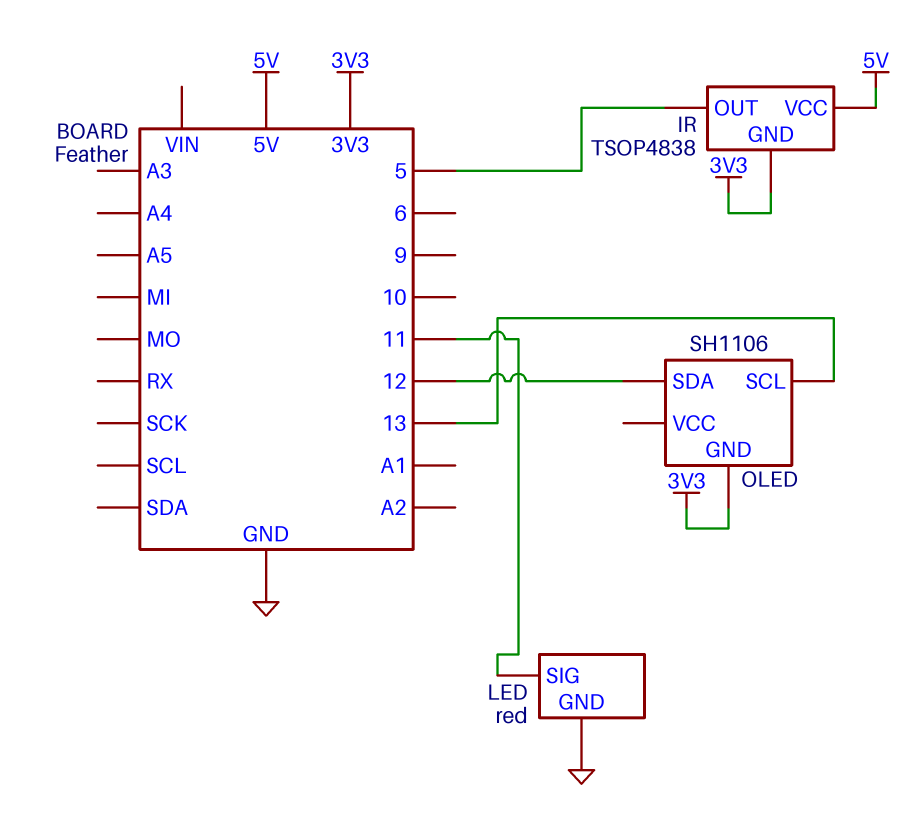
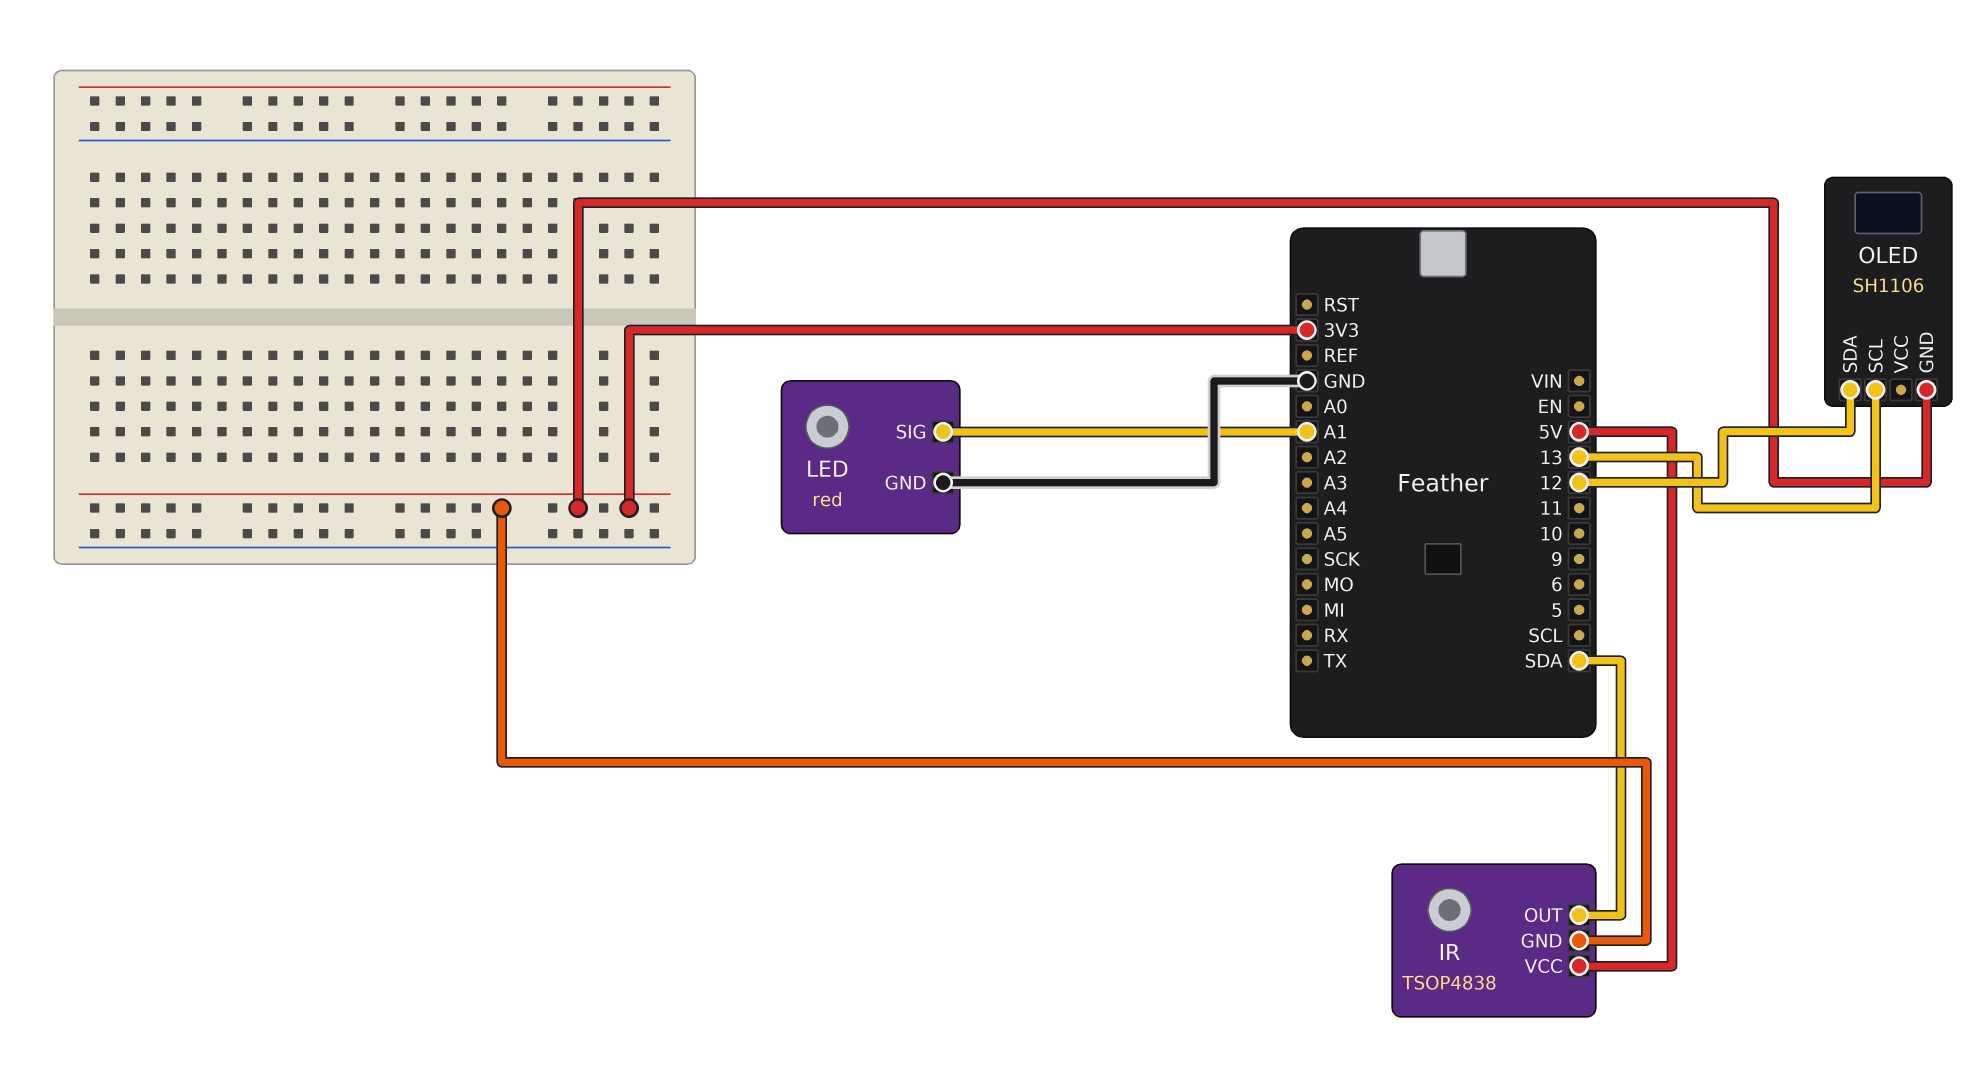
IR pin OUT: 5 -> SDA
LED pin SIG: 11 -> A1

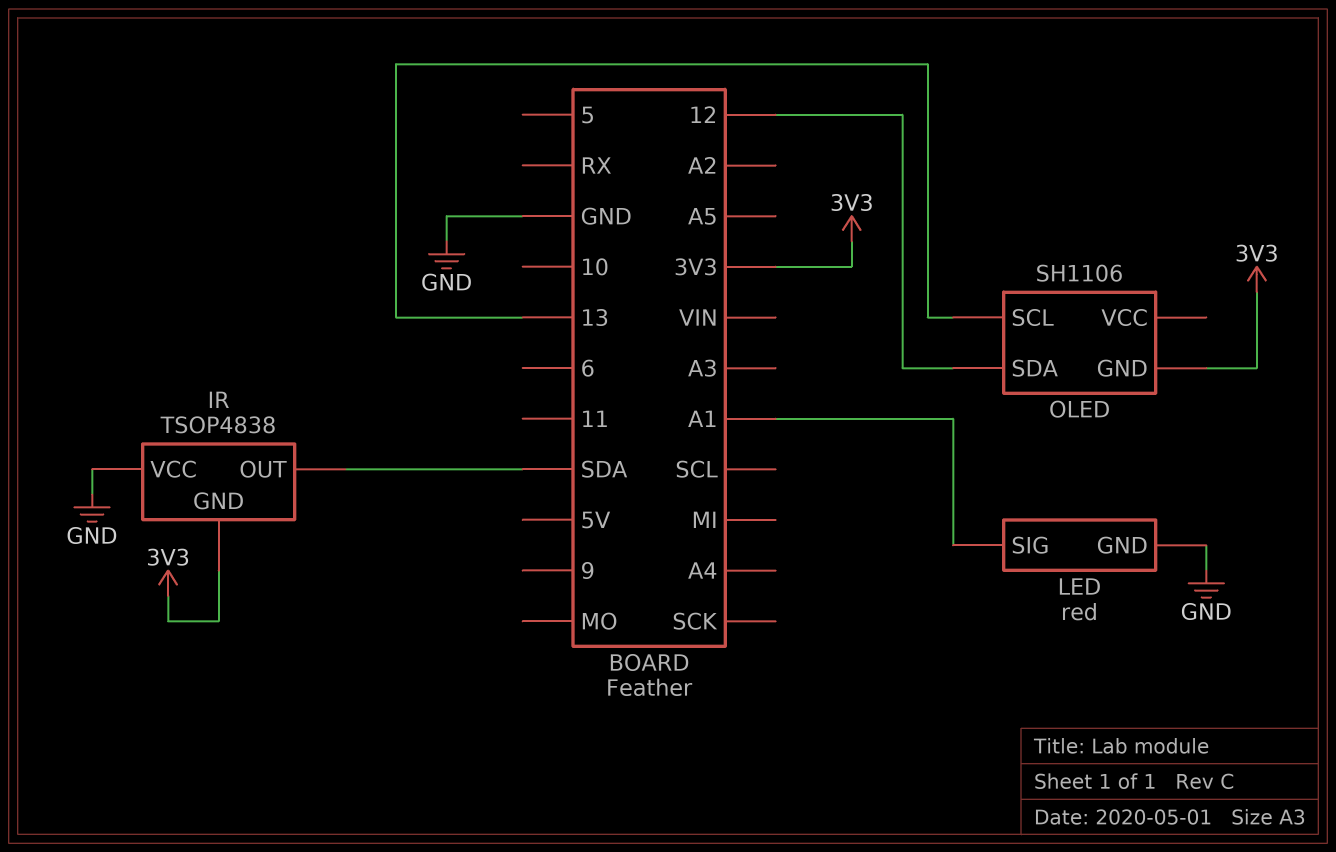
IR pin VCC: 5V -> GND

